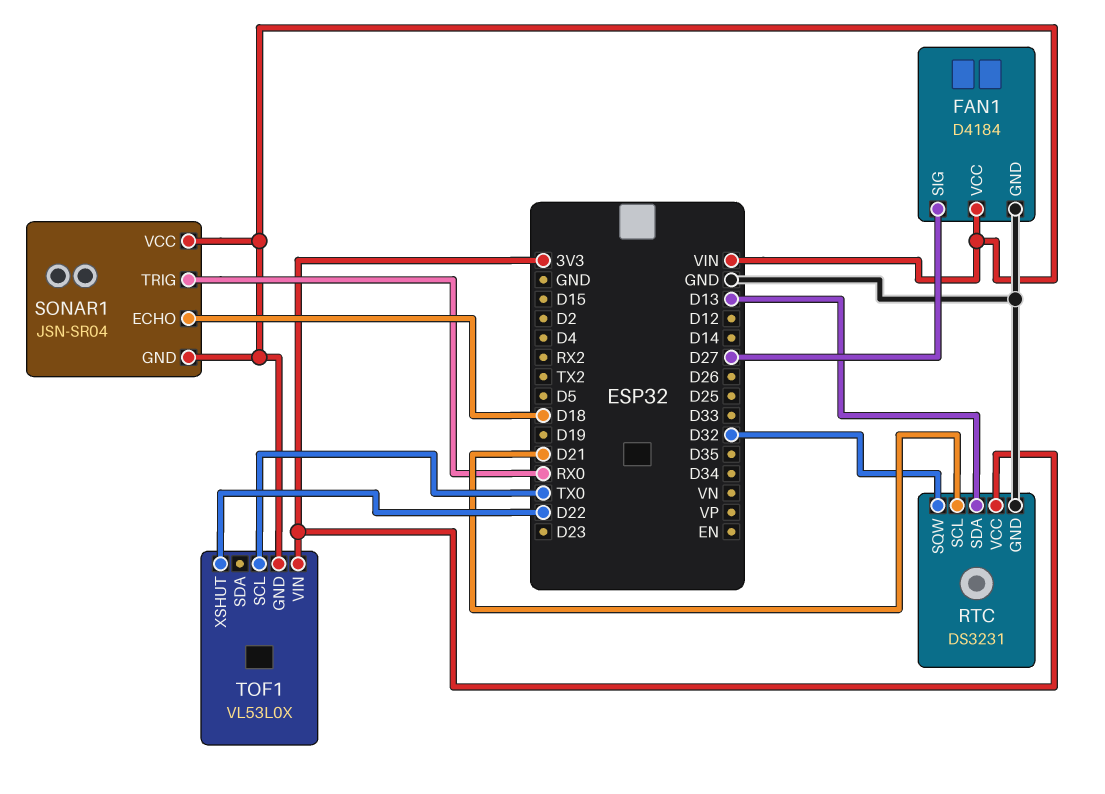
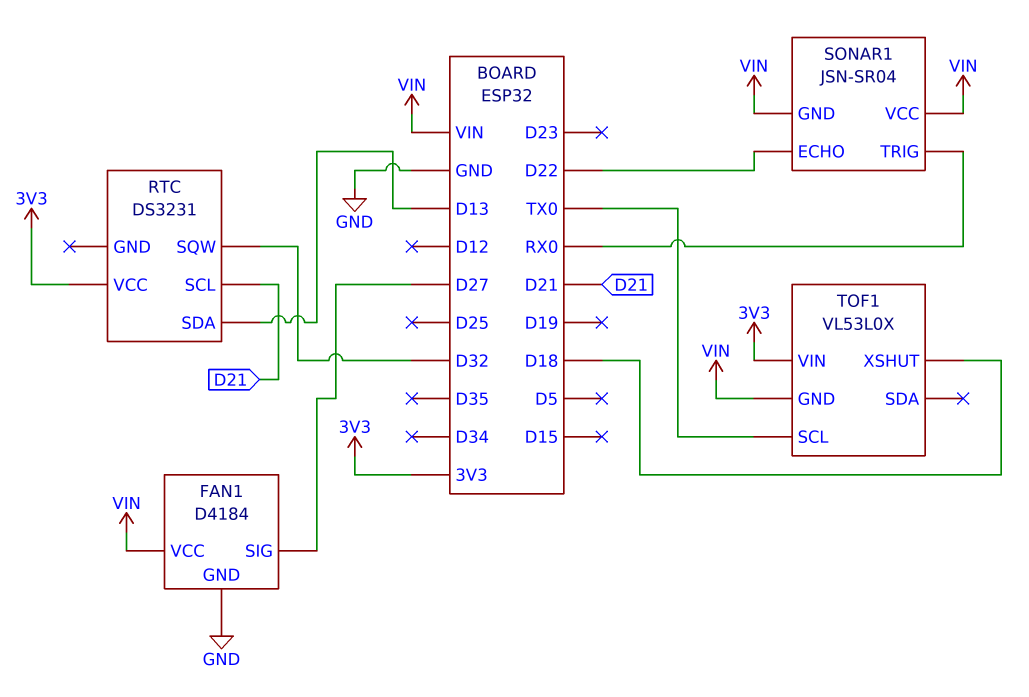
RTC pin GND: GND -> none
SONAR1 pin ECHO: D18 -> D22
TOF1 pin XSHUT: D22 -> D18

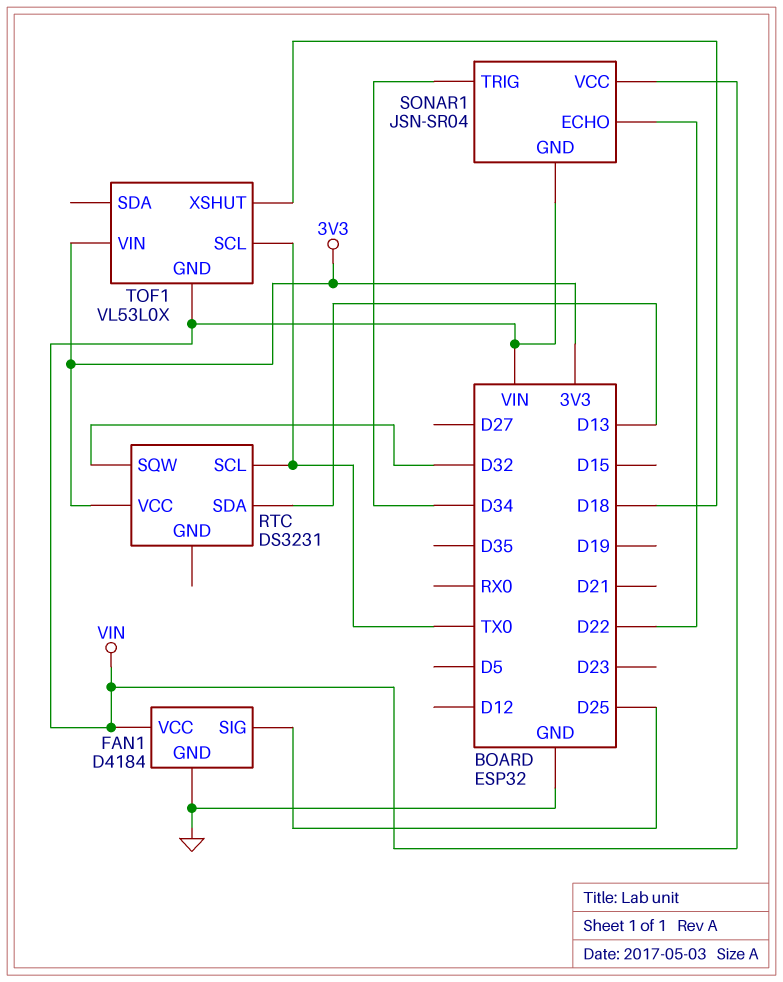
FAN1 pin SIG: D27 -> D25
RTC pin SCL: D21 -> TX0
SONAR1 pin TRIG: RX0 -> D34

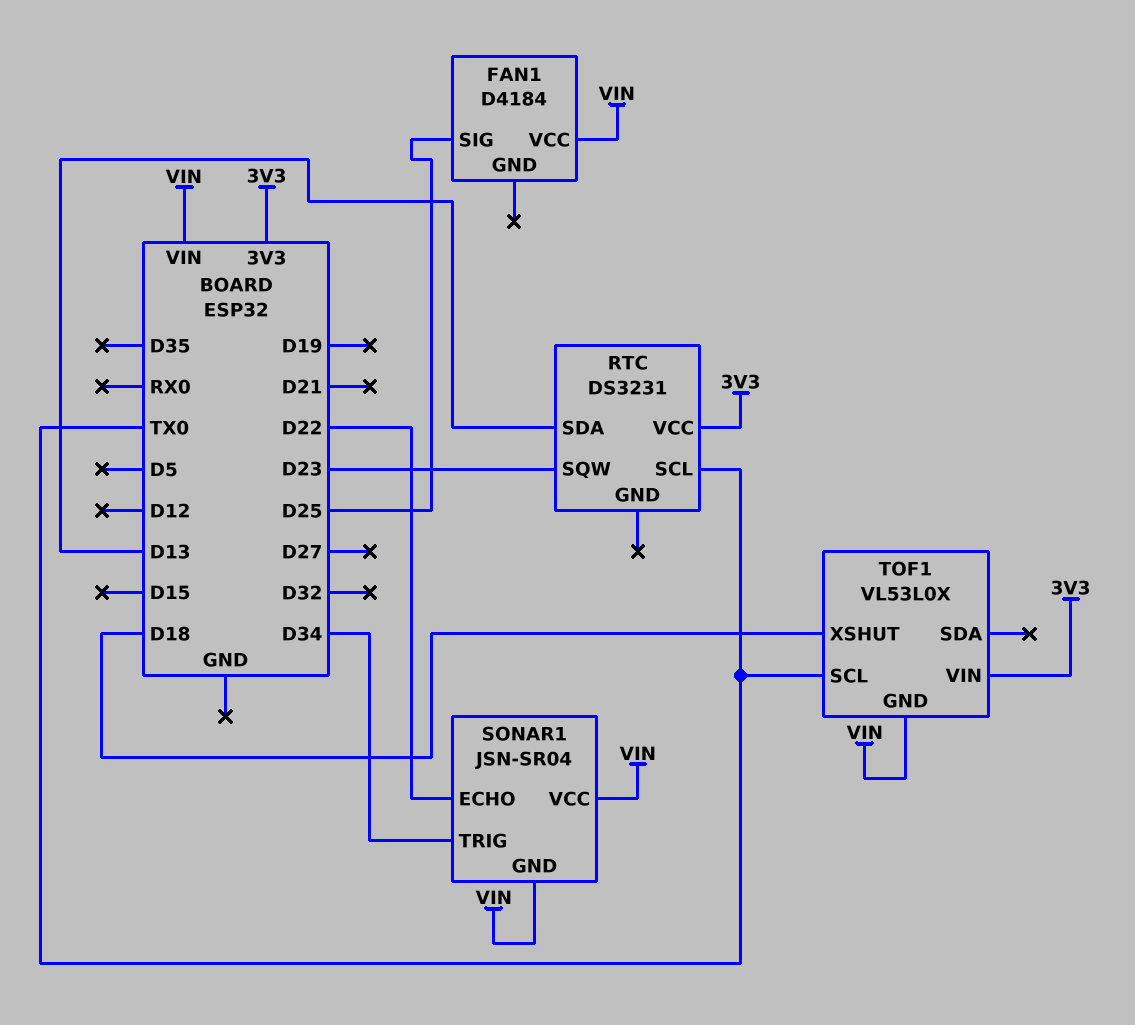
FAN1 pin GND: GND -> none
RTC pin SQW: D32 -> D23

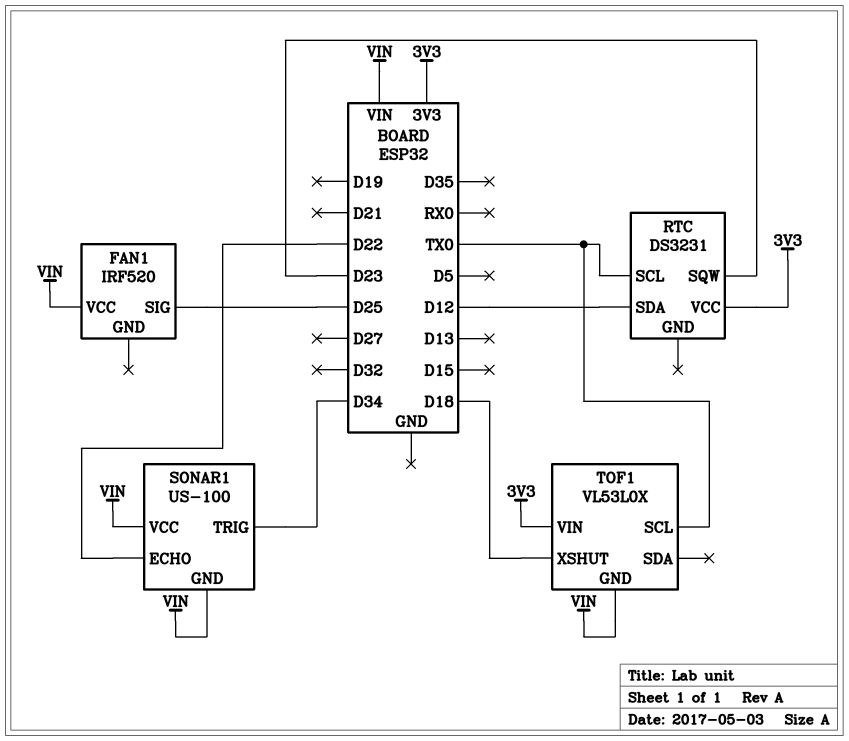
FAN1: D4184 -> IRF520
RTC pin SDA: D13 -> D12
SONAR1: JSN-SR04 -> US-100

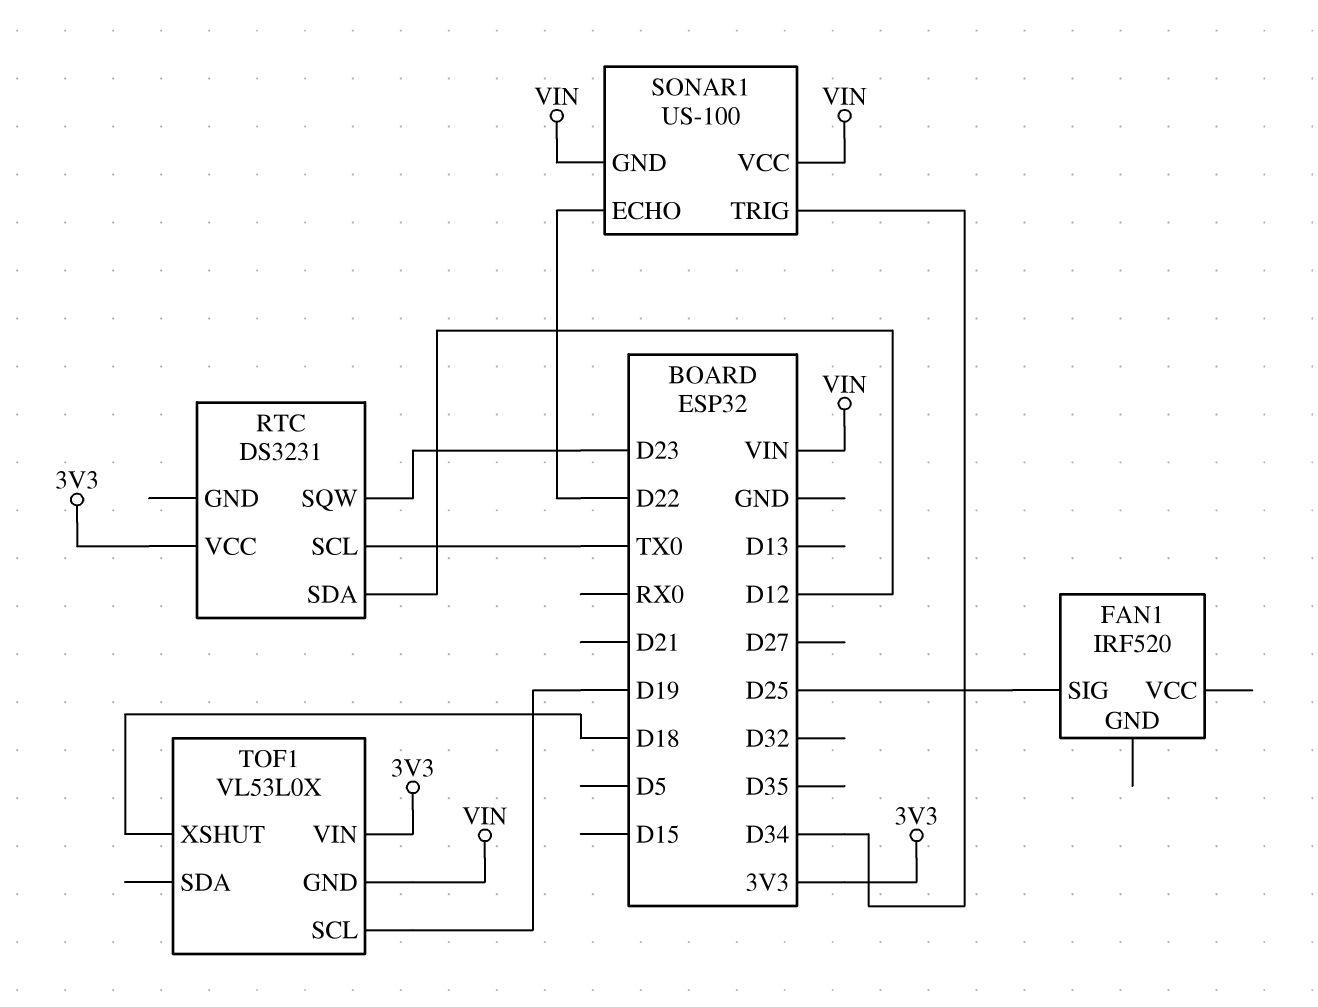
FAN1 pin VCC: VIN -> none
TOF1 pin SCL: TX0 -> D19

